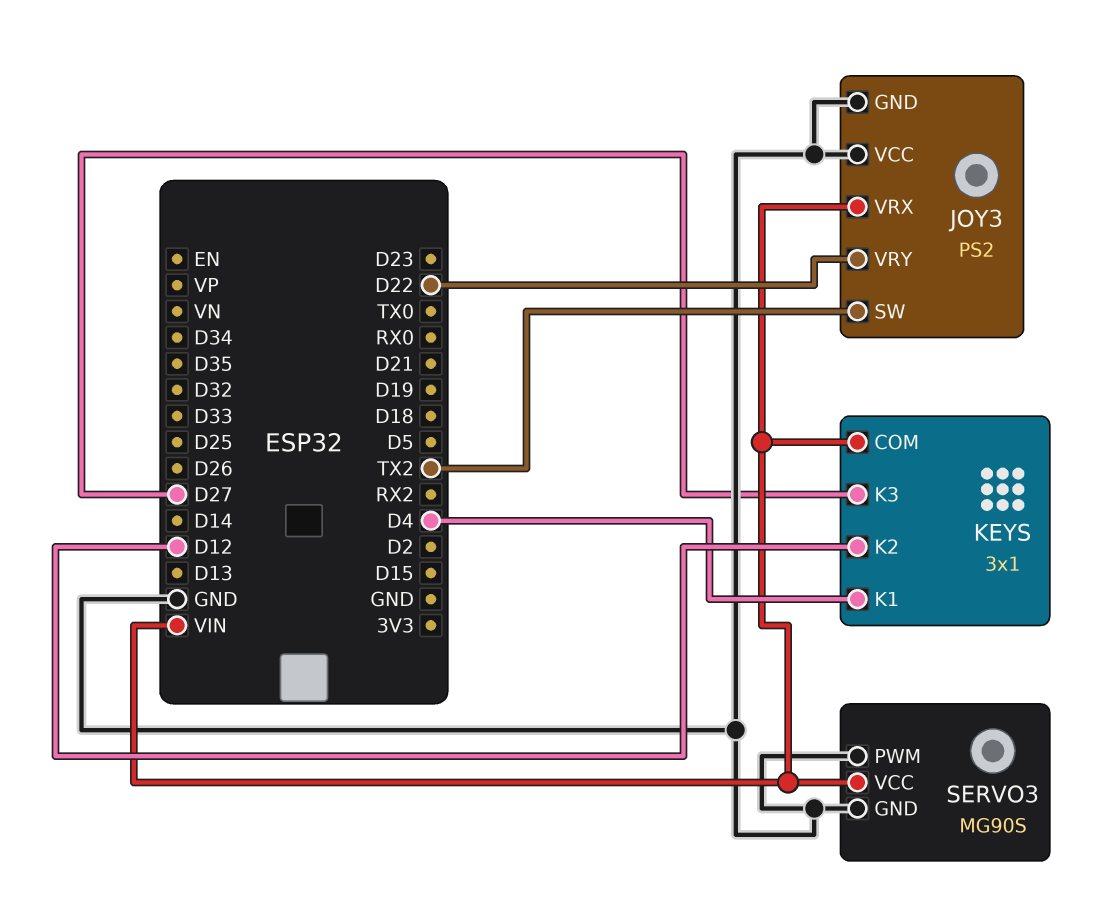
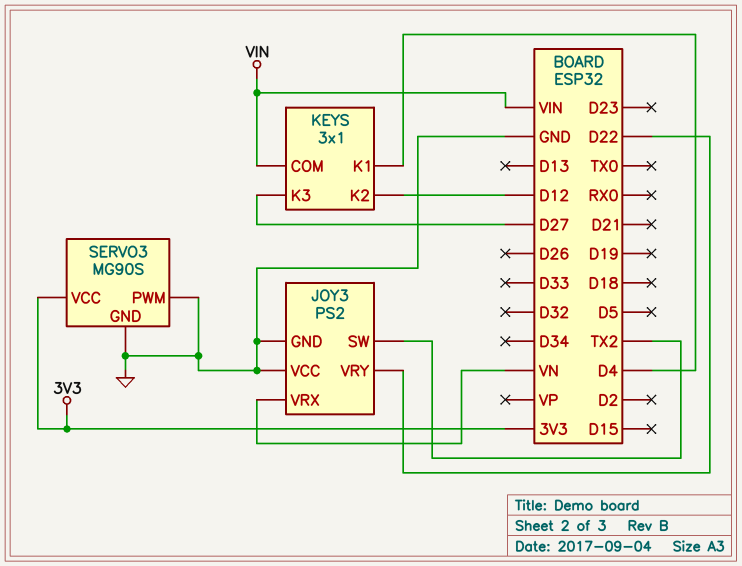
JOY3 pin VRX: VIN -> VN
SERVO3 pin VCC: VIN -> 3V3

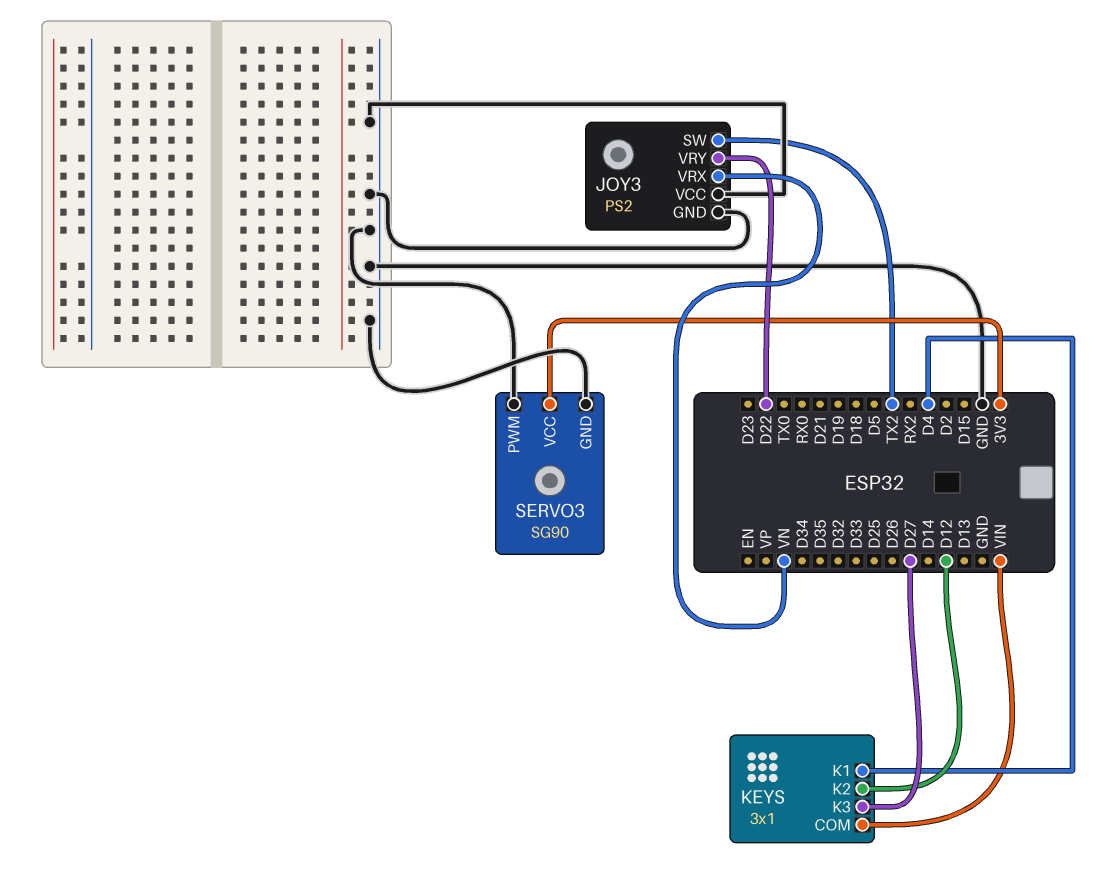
SERVO3: MG90S -> SG90

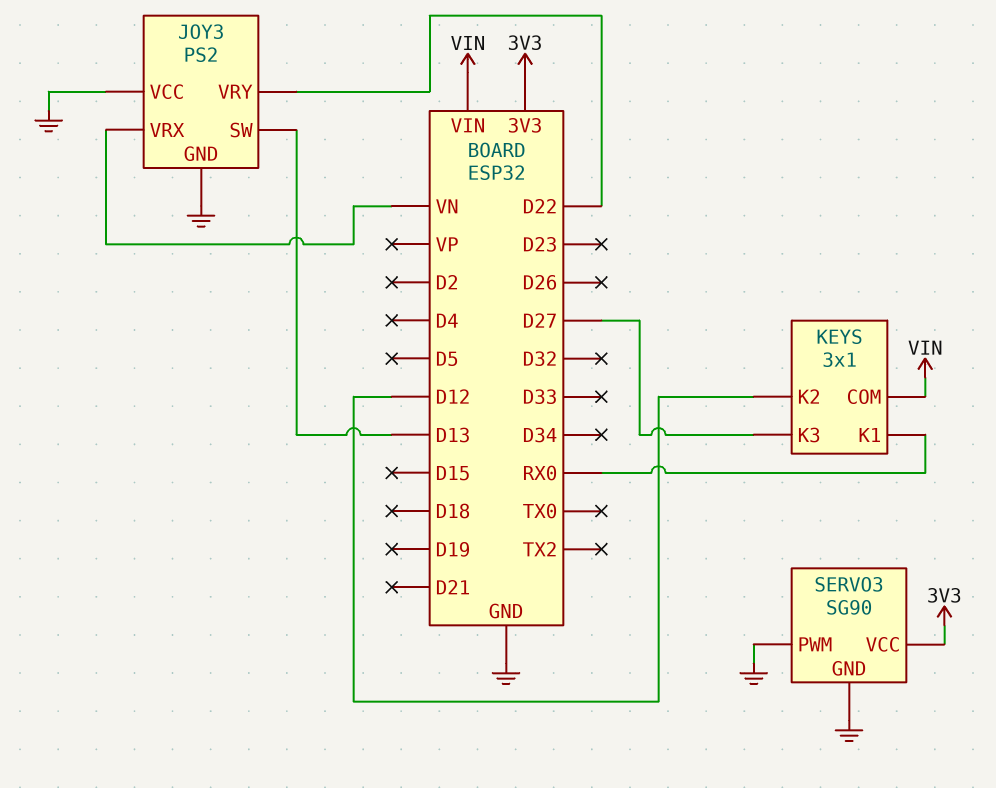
JOY3 pin SW: TX2 -> D13
KEYS pin K1: D4 -> RX0

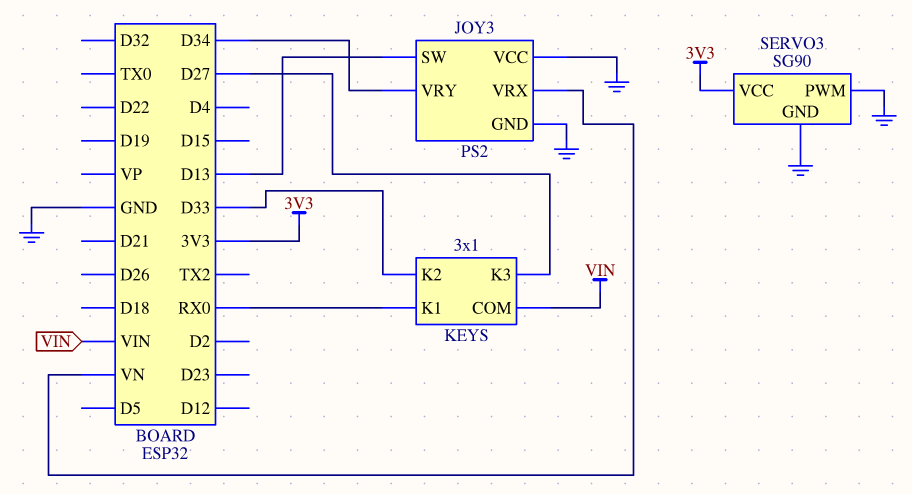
JOY3 pin VRY: D22 -> D34
KEYS pin K2: D12 -> D33

